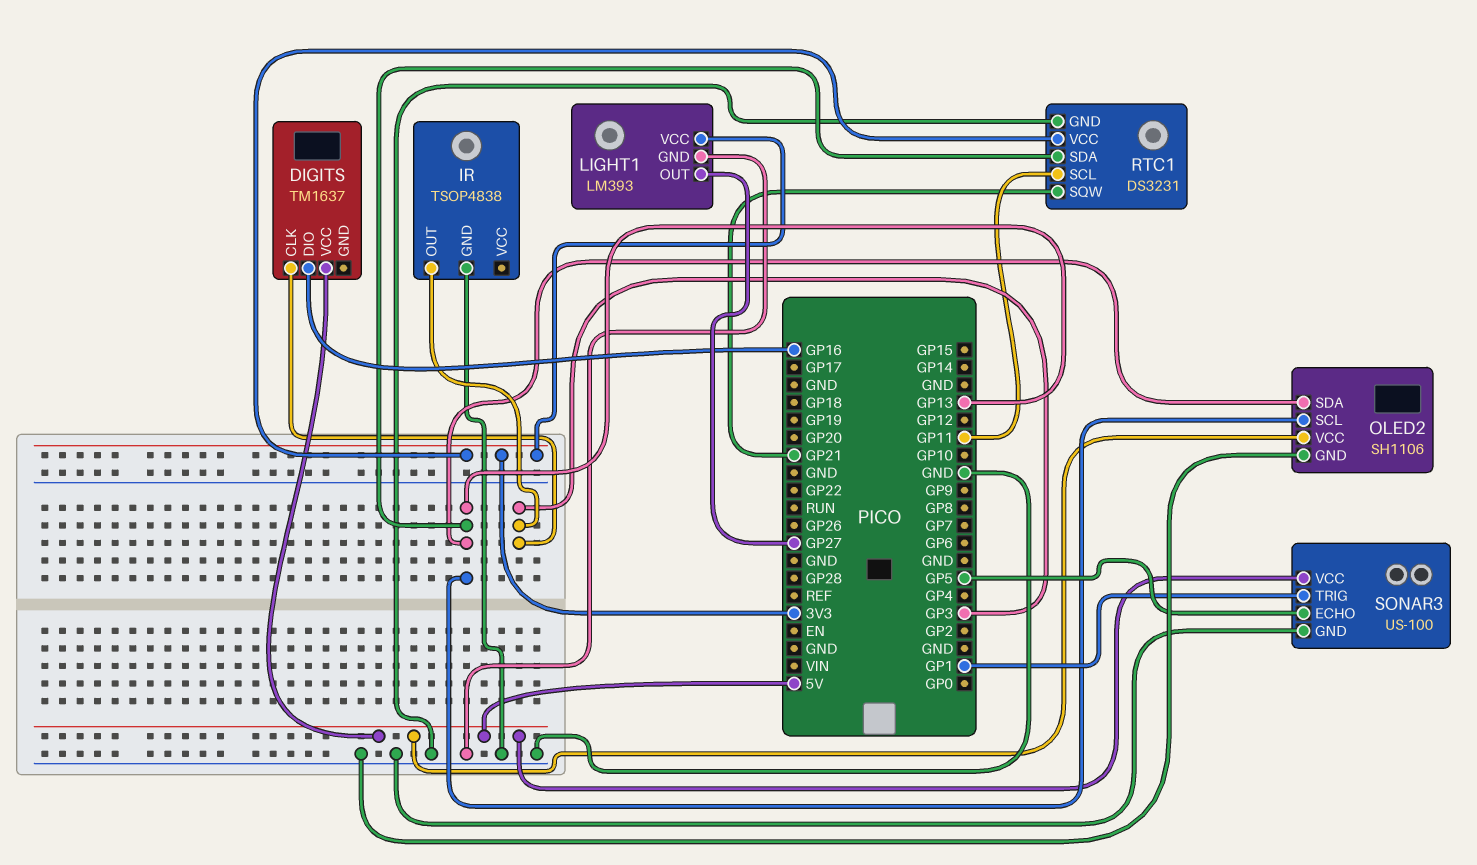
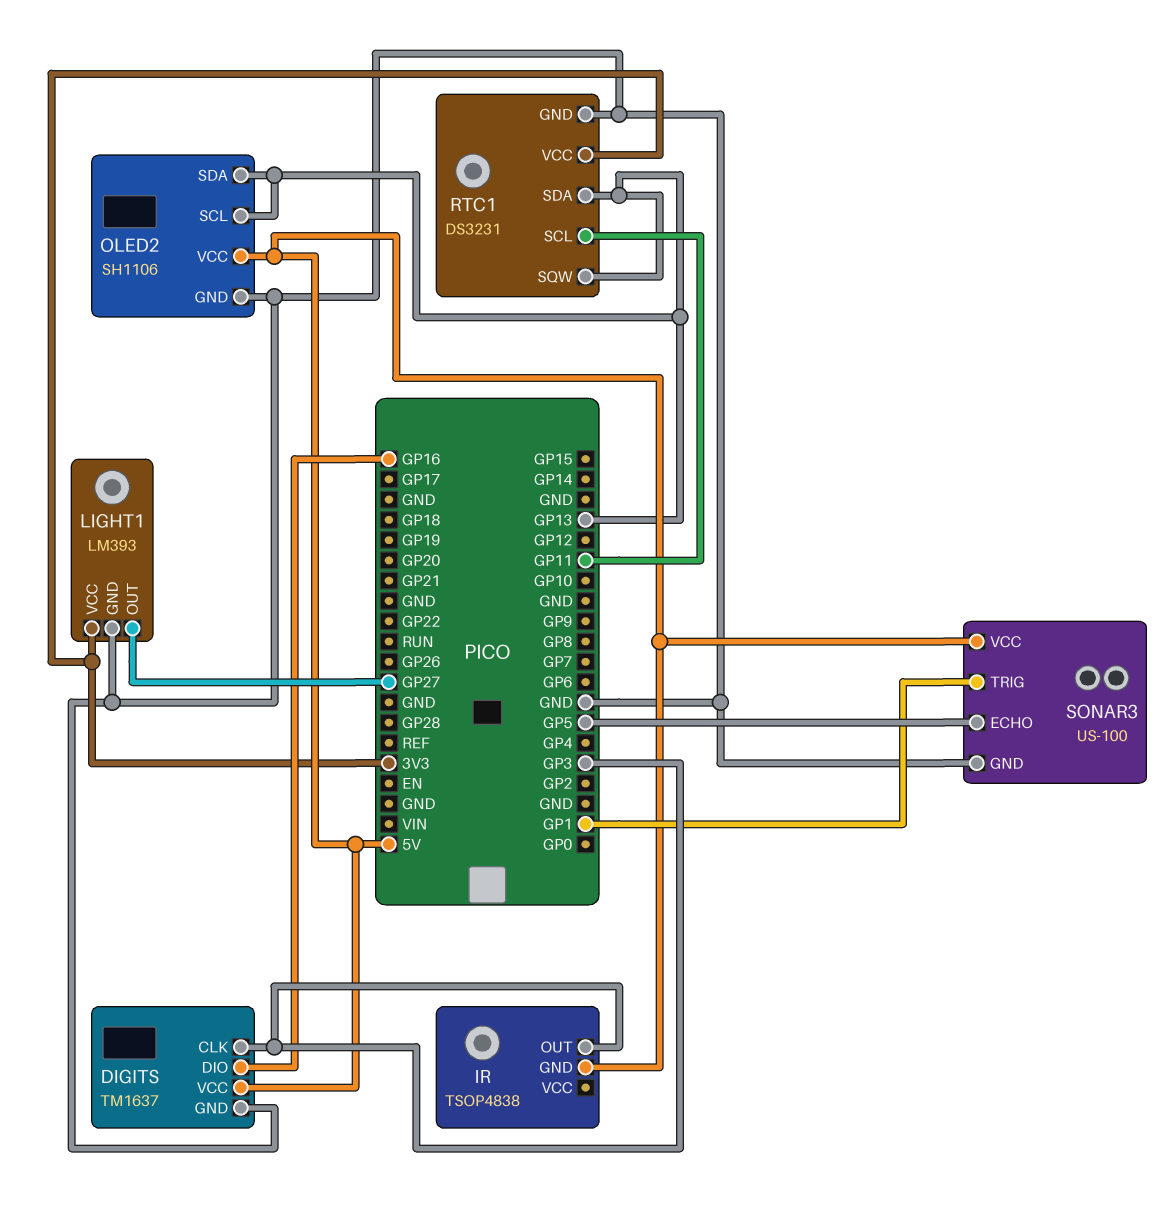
DIGITS pin GND: none -> GND
IR pin GND: GND -> 5V
RTC1 pin SQW: GP21 -> GP13

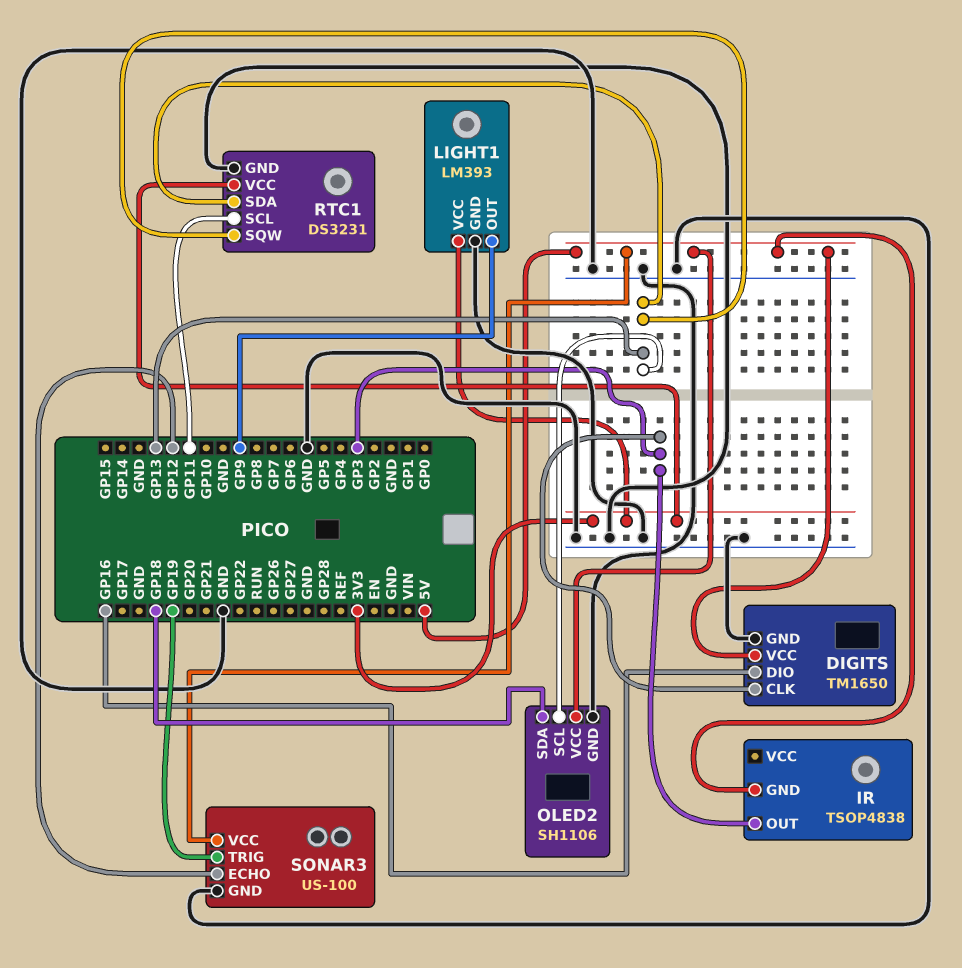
DIGITS: TM1637 -> TM1650
LIGHT1 pin OUT: GP27 -> GP9
OLED2 pin SDA: GP13 -> GP18
SONAR3 pin ECHO: GP5 -> GP12
SONAR3 pin TRIG: GP1 -> GP19

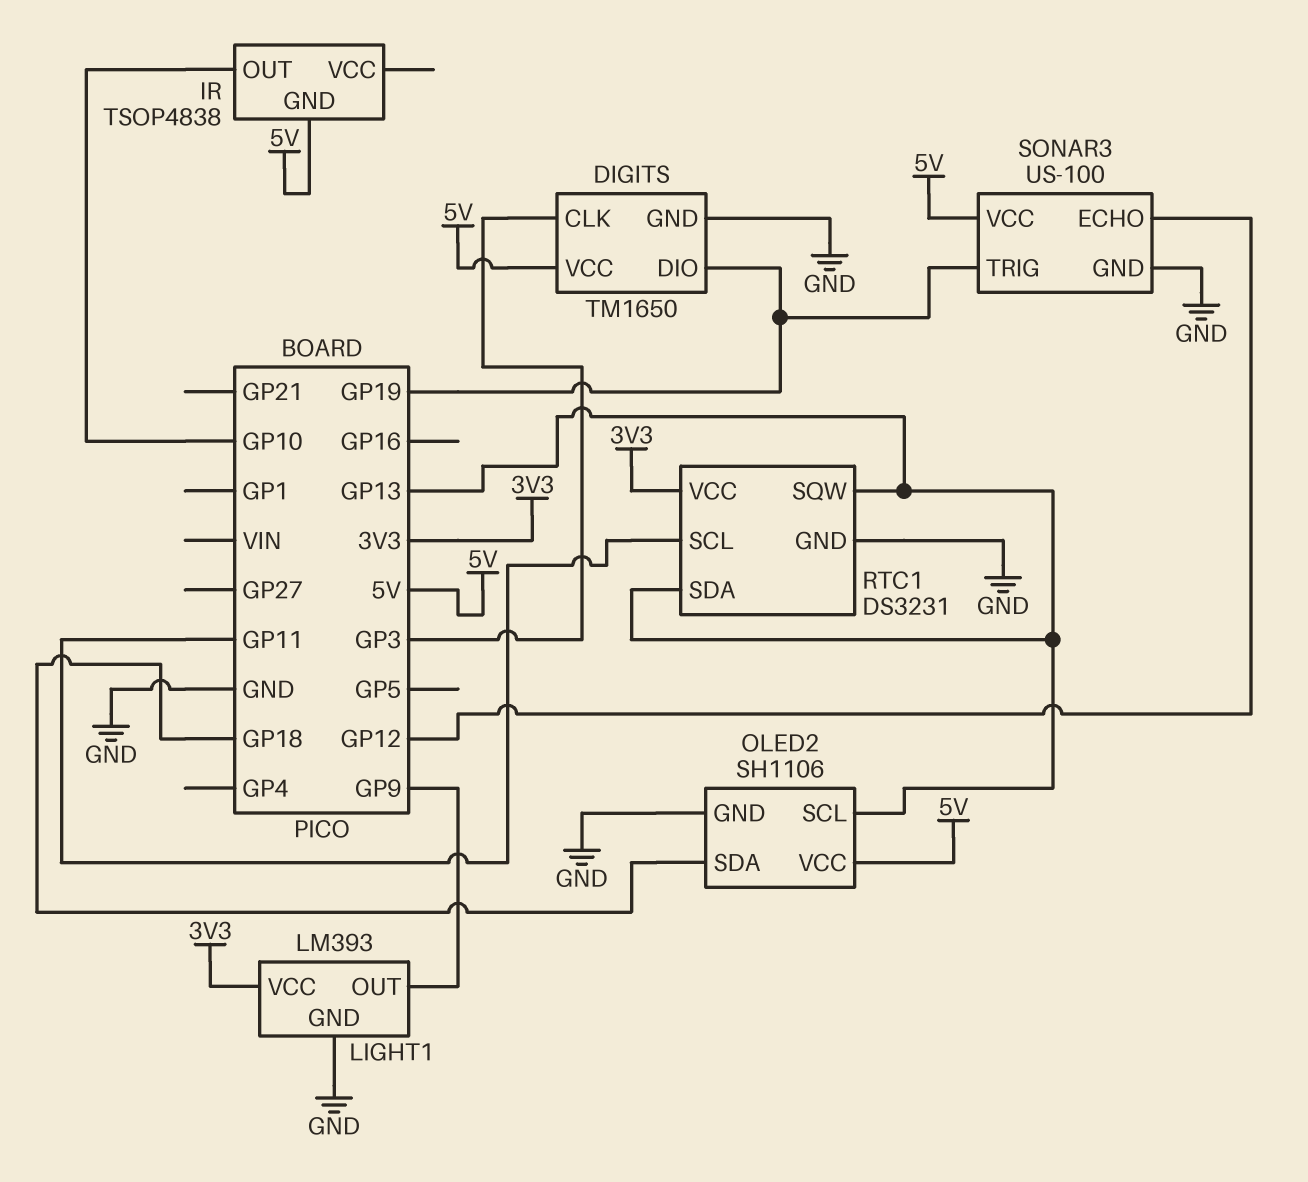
DIGITS pin DIO: GP16 -> GP19
IR pin OUT: GP3 -> GP10

